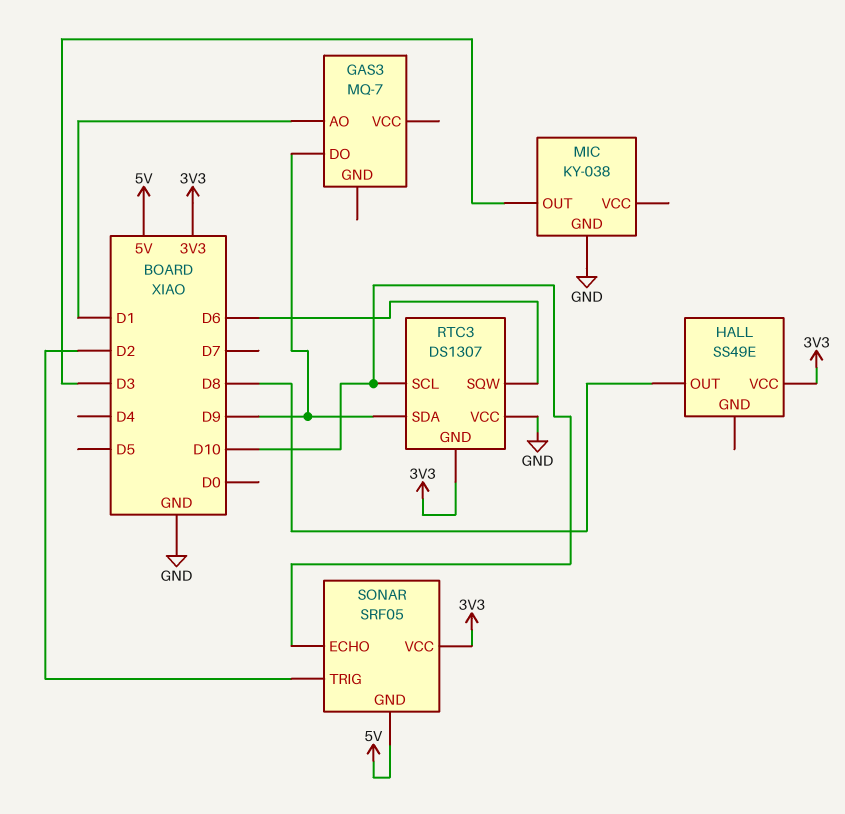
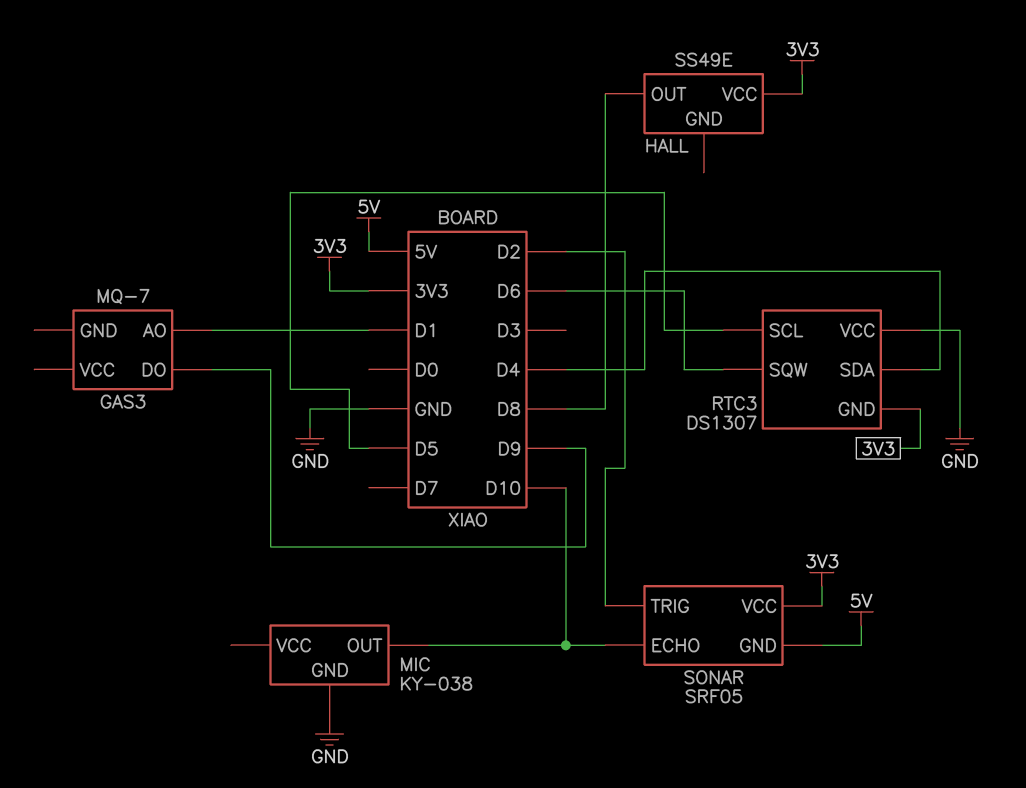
MIC pin OUT: D3 -> D10
RTC3 pin SCL: D10 -> D5
RTC3 pin SDA: D9 -> D4

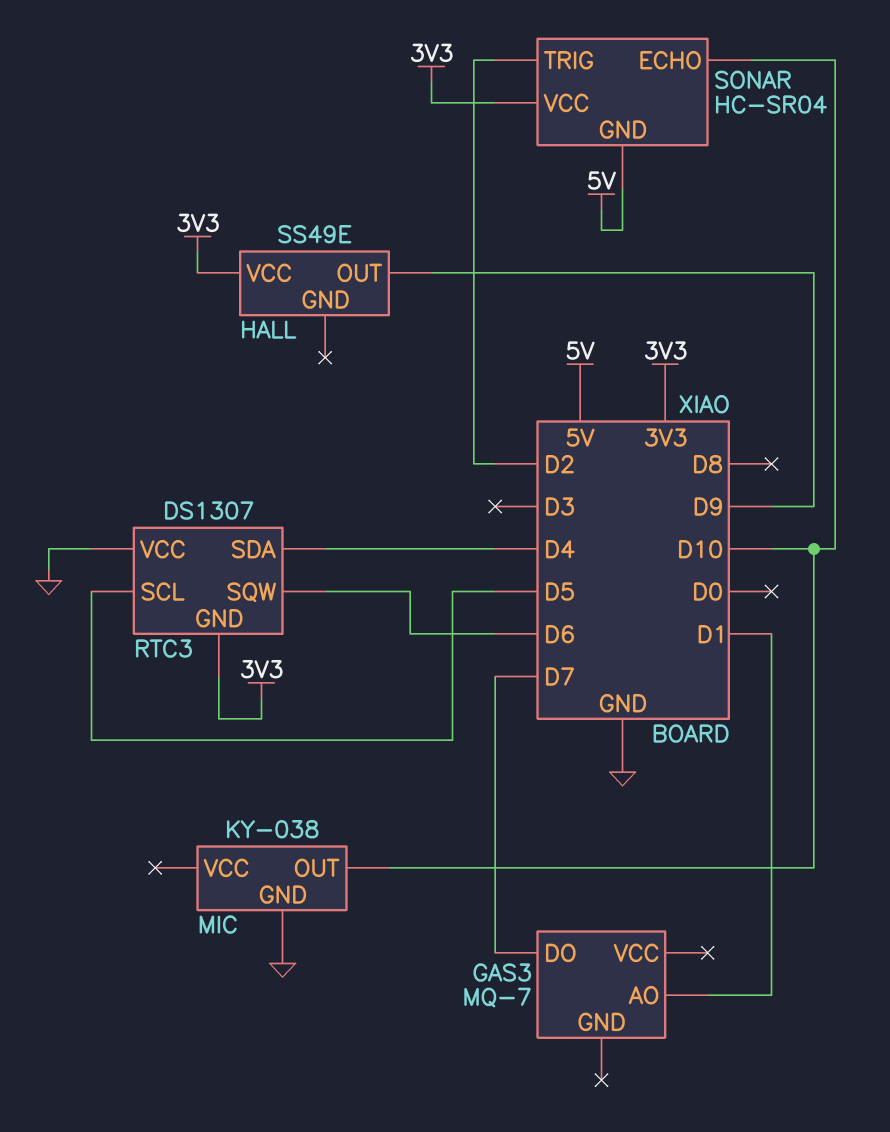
GAS3 pin DO: D9 -> D7
HALL pin OUT: D8 -> D9
SONAR: SRF05 -> HC-SR04

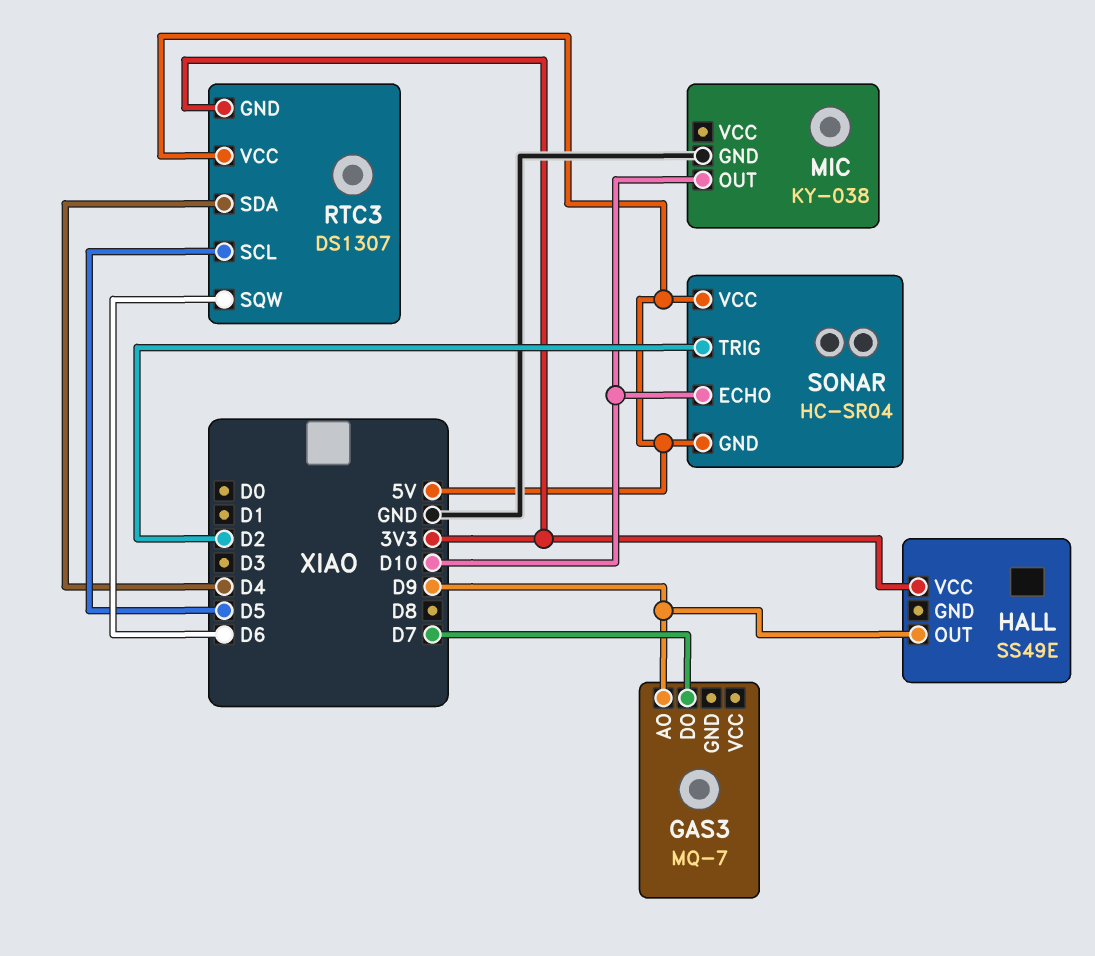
GAS3 pin AO: D1 -> D9
RTC3 pin VCC: GND -> 5V
SONAR pin VCC: 3V3 -> 5V

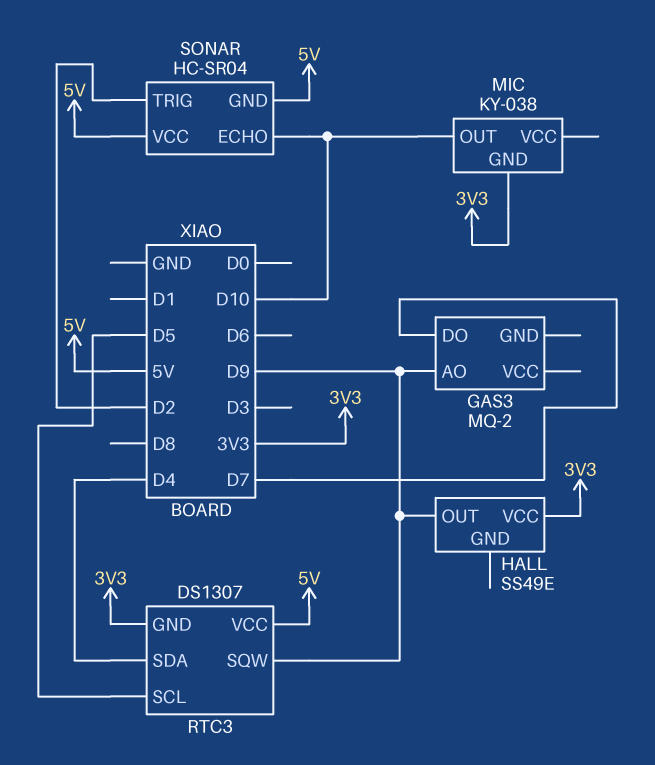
GAS3: MQ-7 -> MQ-2
MIC pin GND: GND -> 3V3
RTC3 pin SQW: D6 -> D9

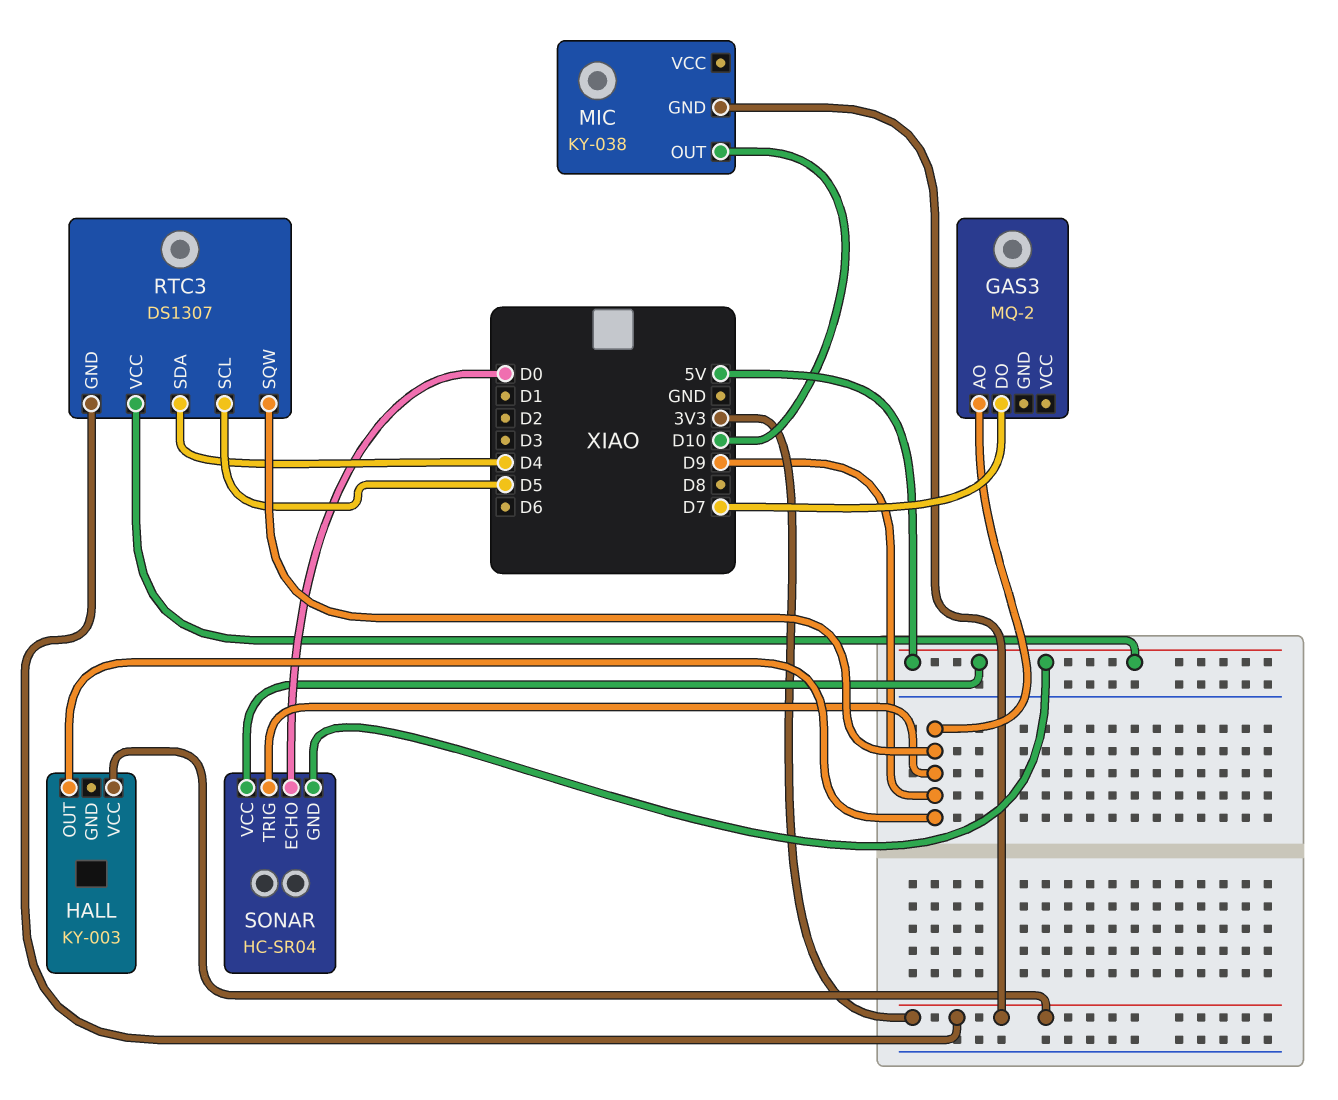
HALL: SS49E -> KY-003
SONAR pin ECHO: D10 -> D0
SONAR pin TRIG: D2 -> D9

